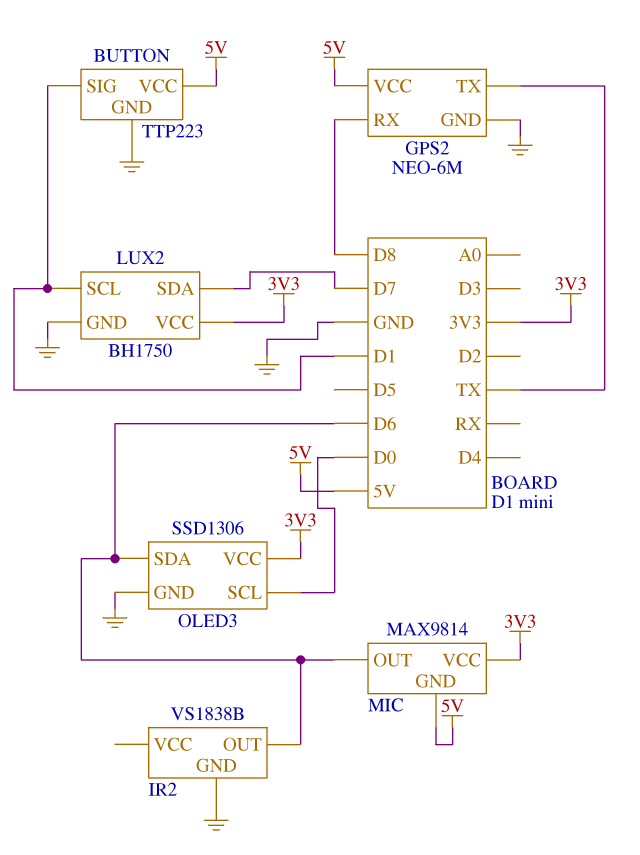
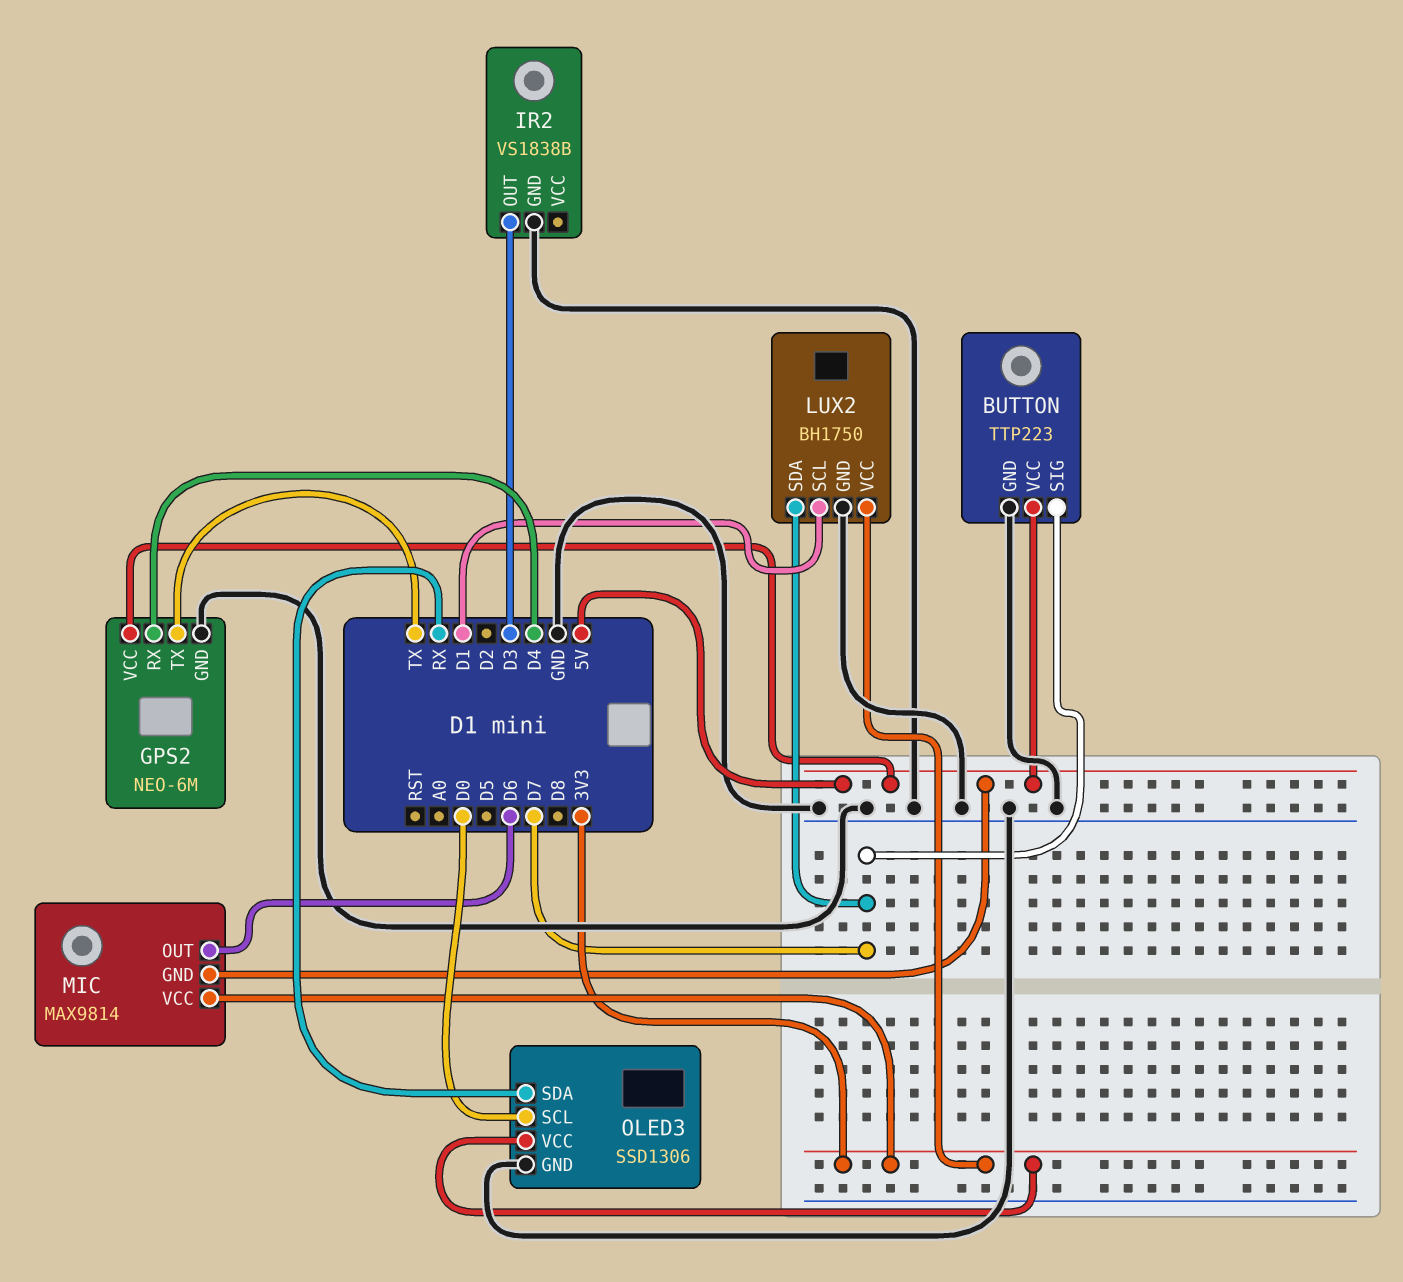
BUTTON pin SIG: D1 -> D7
GPS2 pin RX: D8 -> D4
IR2 pin OUT: D6 -> D3
OLED3 pin SDA: D6 -> RX

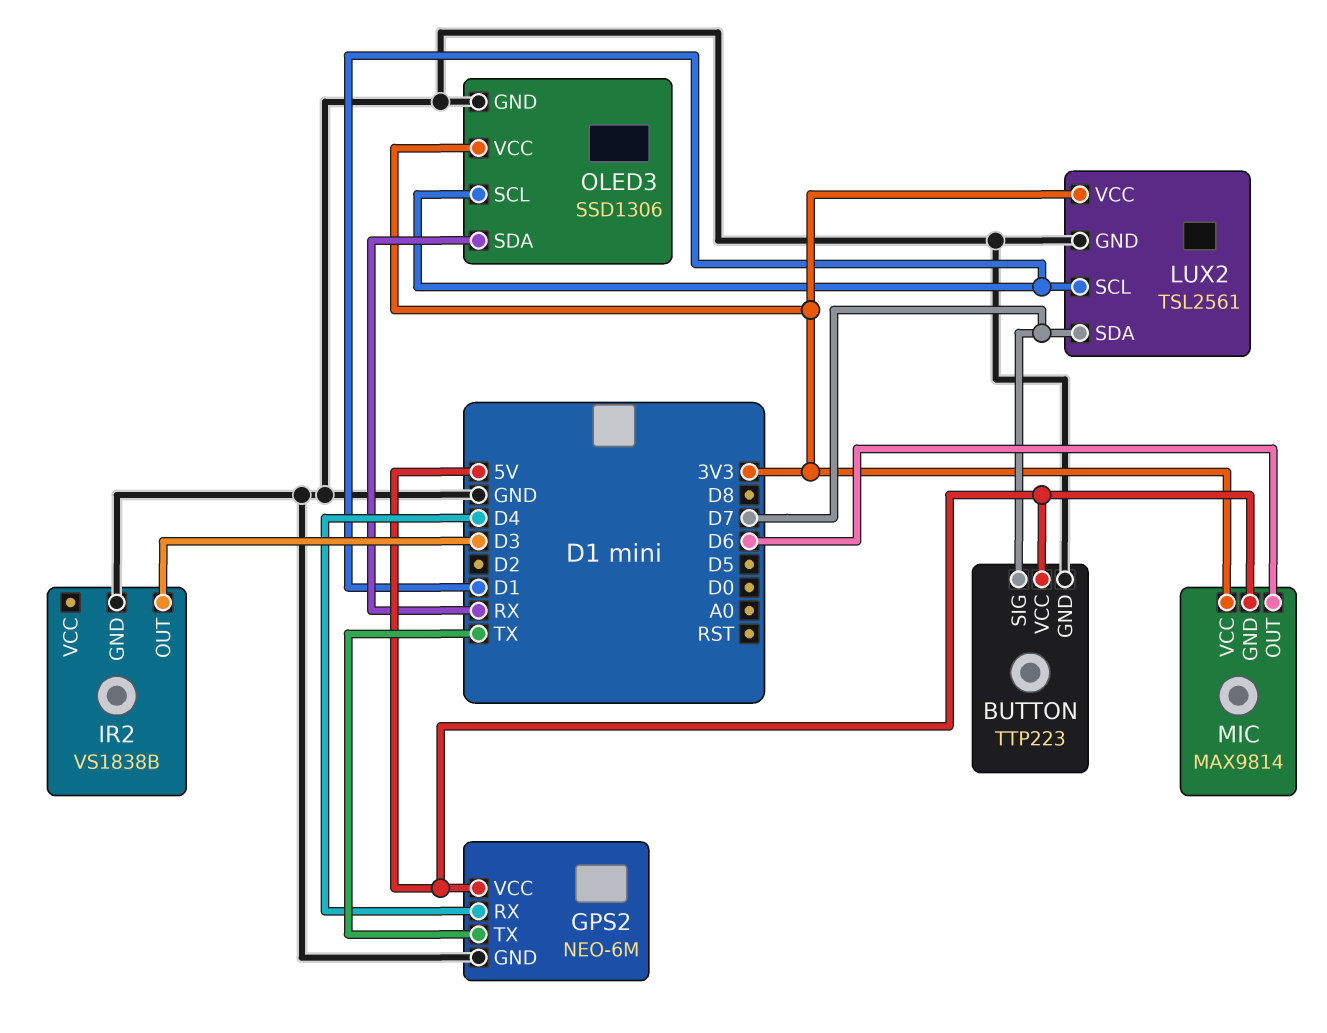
LUX2: BH1750 -> TSL2561
OLED3 pin SCL: D0 -> D1

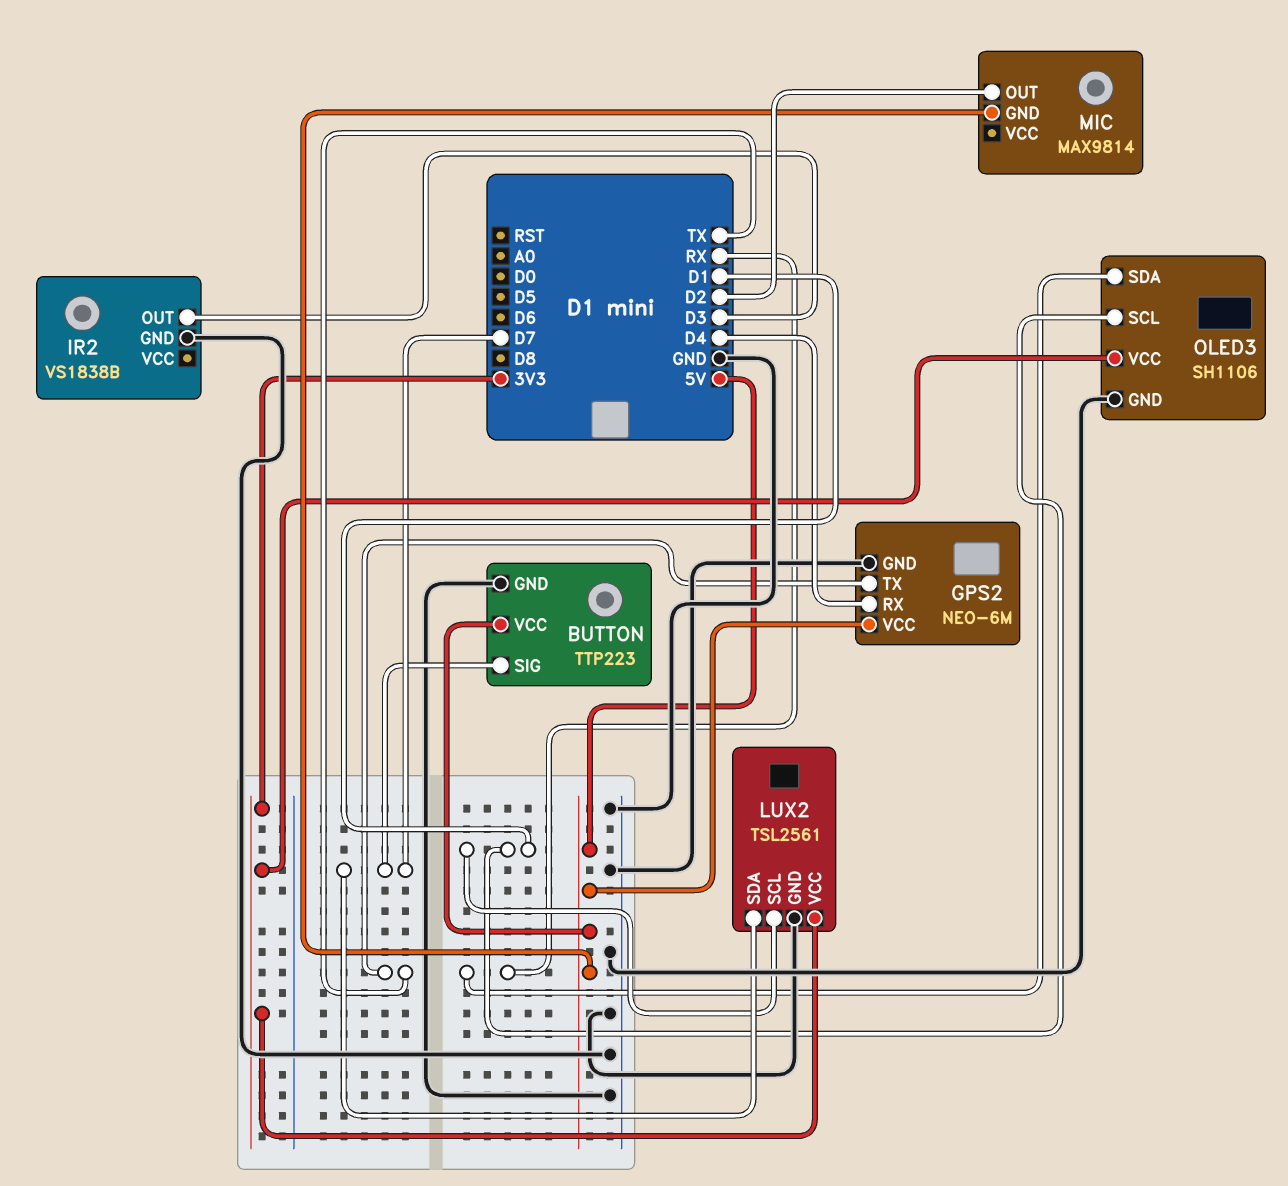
MIC pin OUT: D6 -> D2
MIC pin VCC: 3V3 -> none
OLED3: SSD1306 -> SH1106

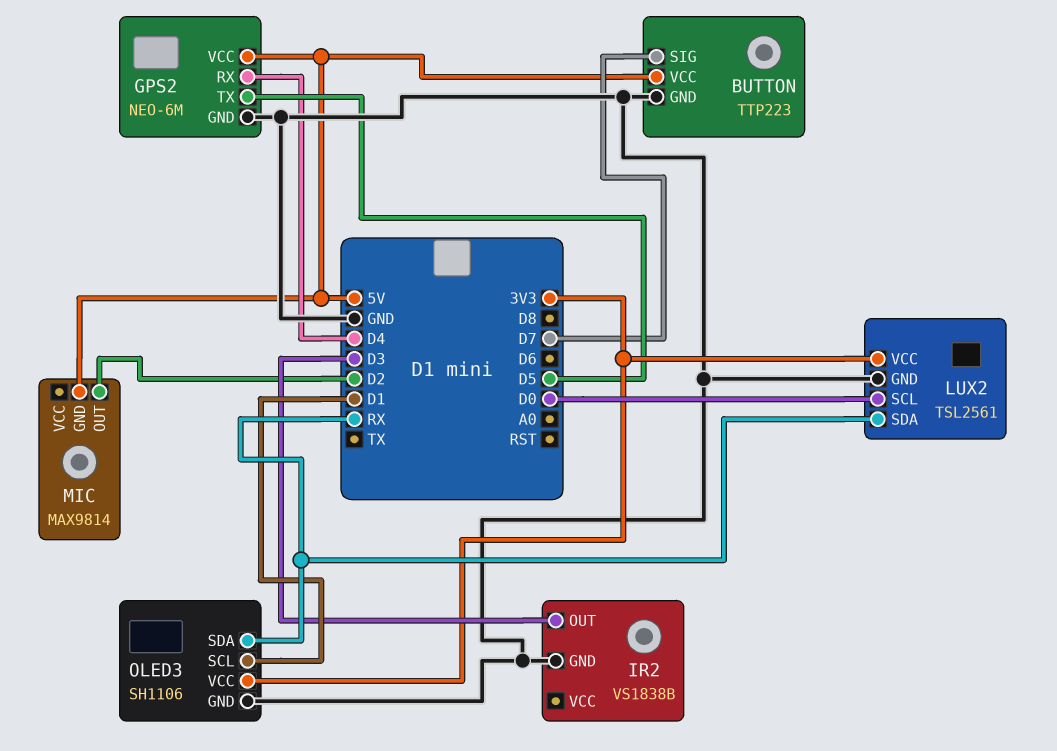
GPS2 pin TX: TX -> D5
LUX2 pin SCL: D1 -> D0
LUX2 pin SDA: D7 -> RX

